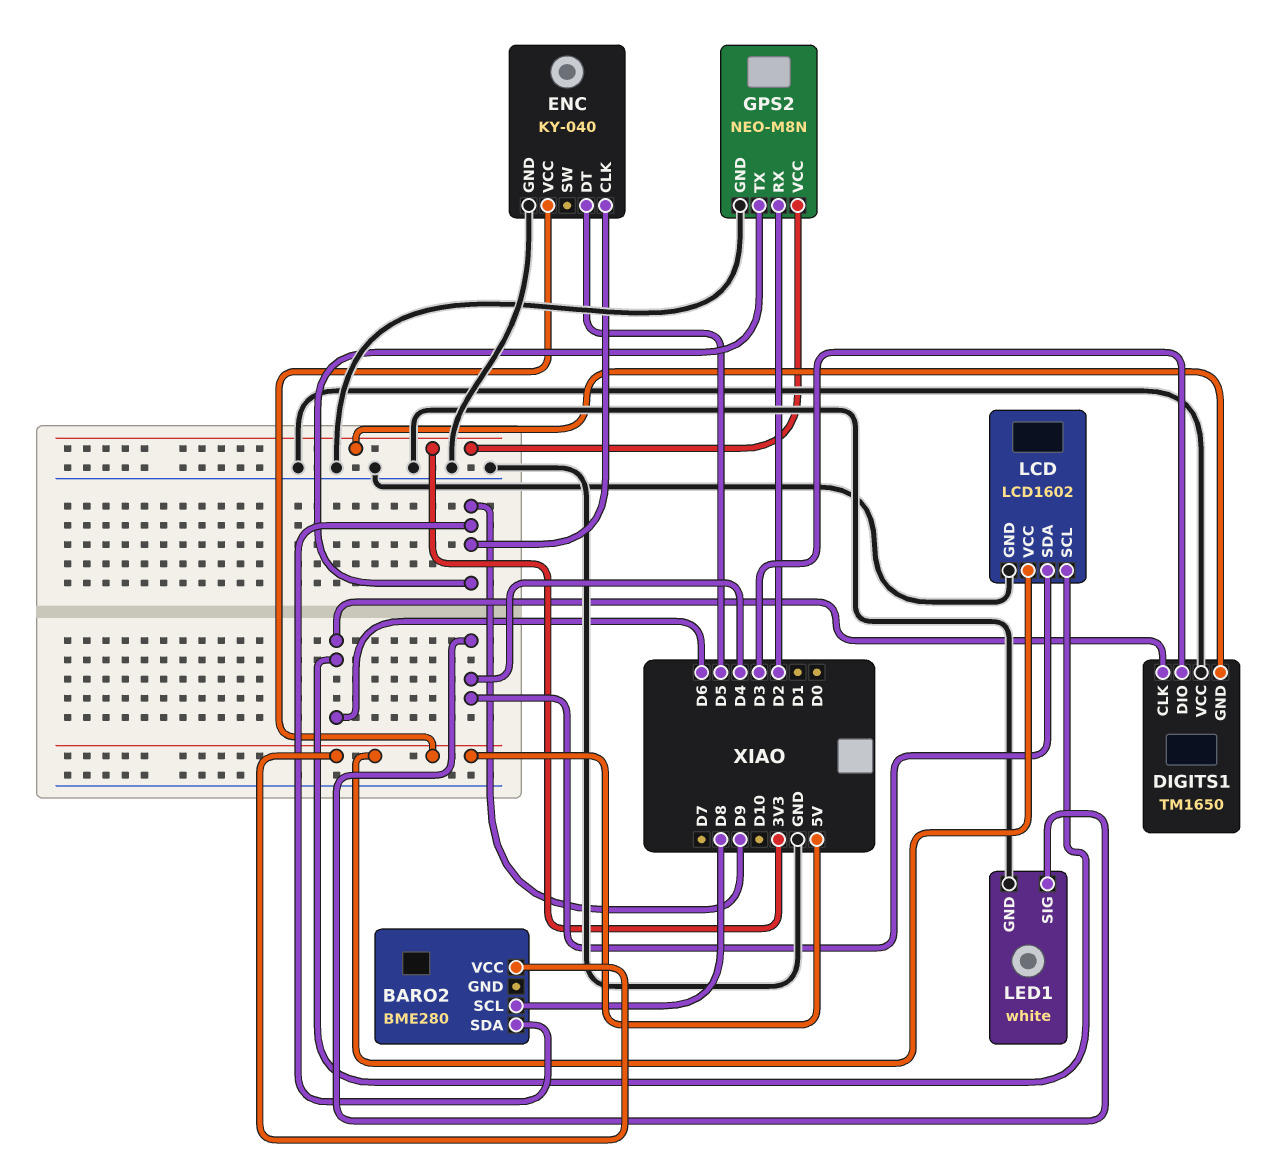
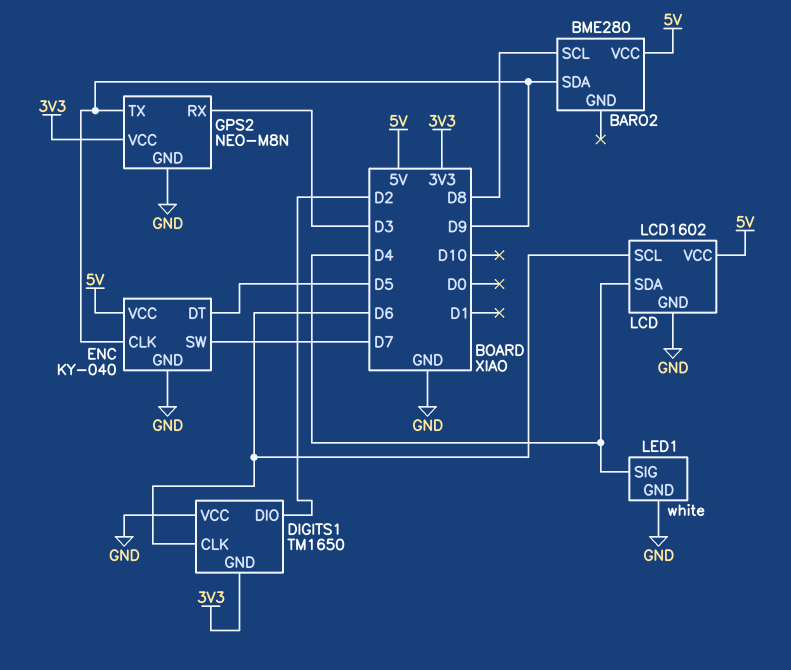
DIGITS1 pin DIO: D3 -> D2
ENC pin SW: none -> D7
GPS2 pin RX: D2 -> D3

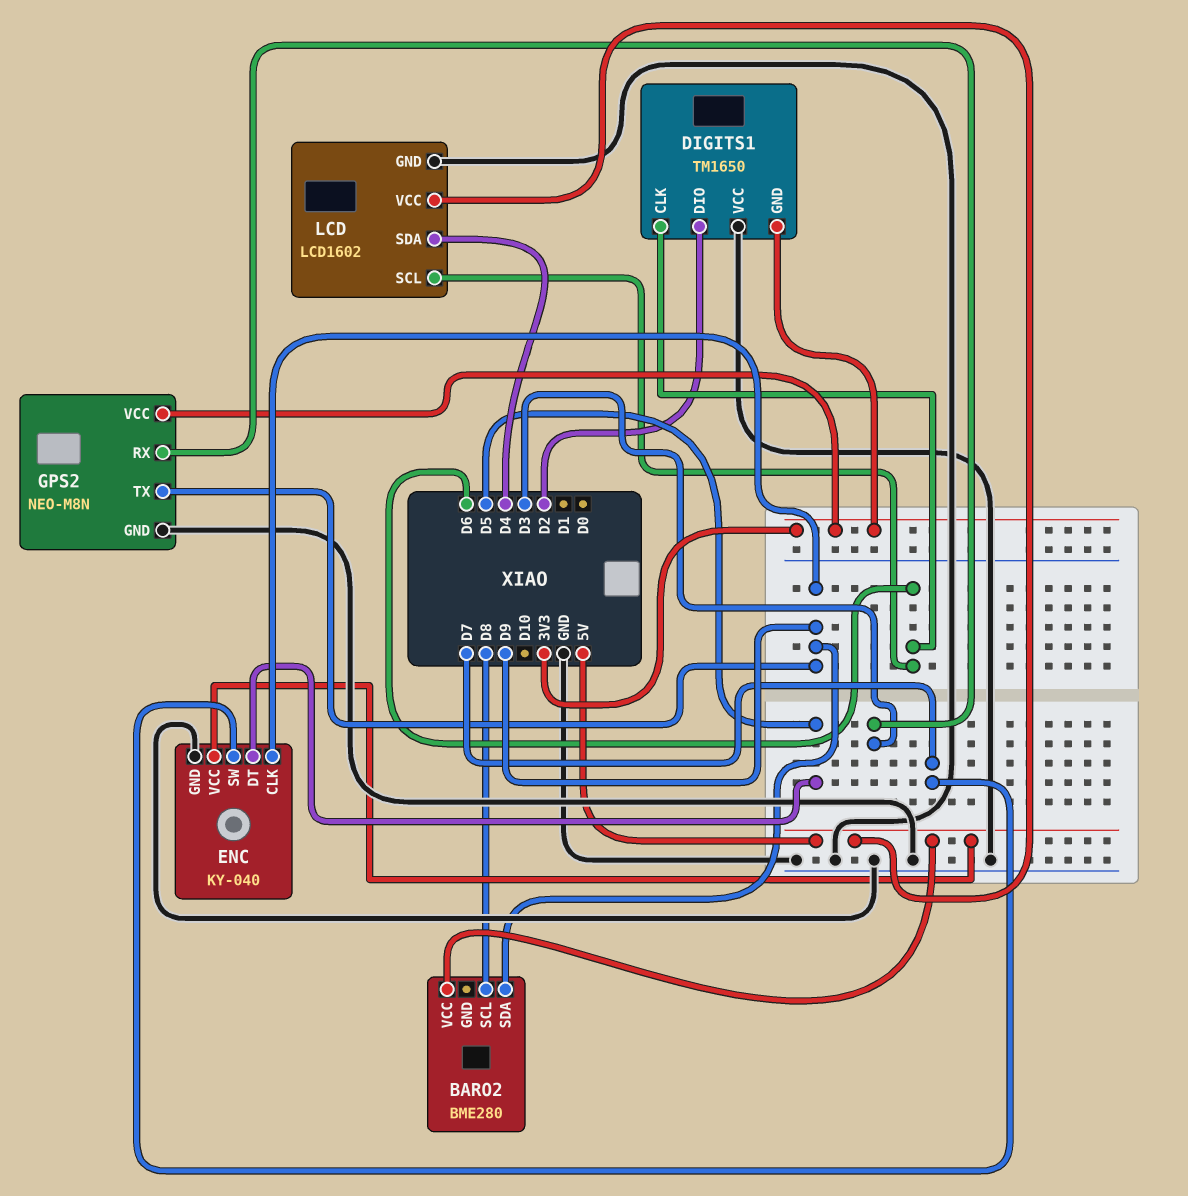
LED1: white -> none
LED1 pin GND: GND -> none
LED1 pin SIG: D4 -> none

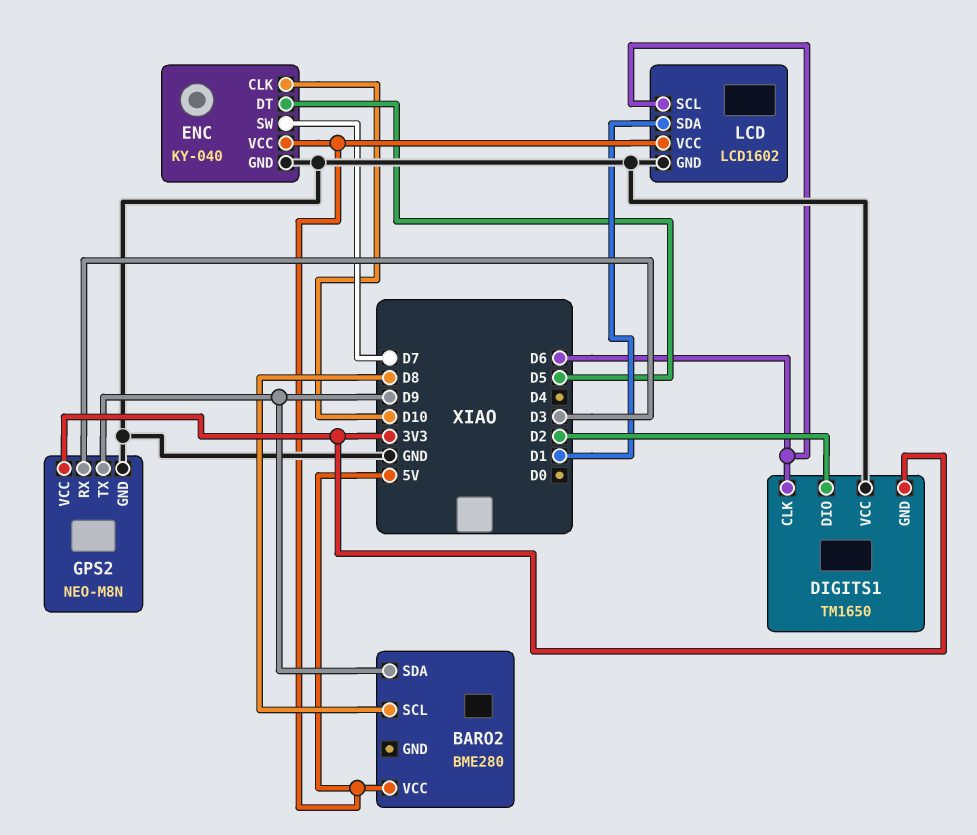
ENC pin CLK: D9 -> D10
LCD pin SDA: D4 -> D1

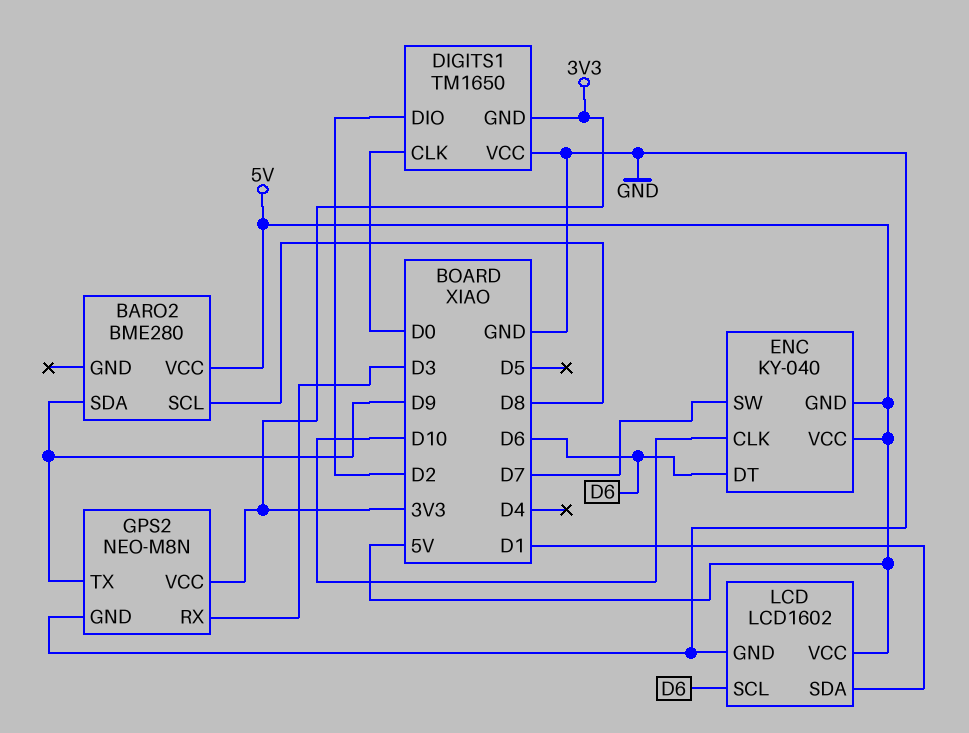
DIGITS1 pin CLK: D6 -> D0
ENC pin DT: D5 -> D6
ENC pin GND: GND -> 5V

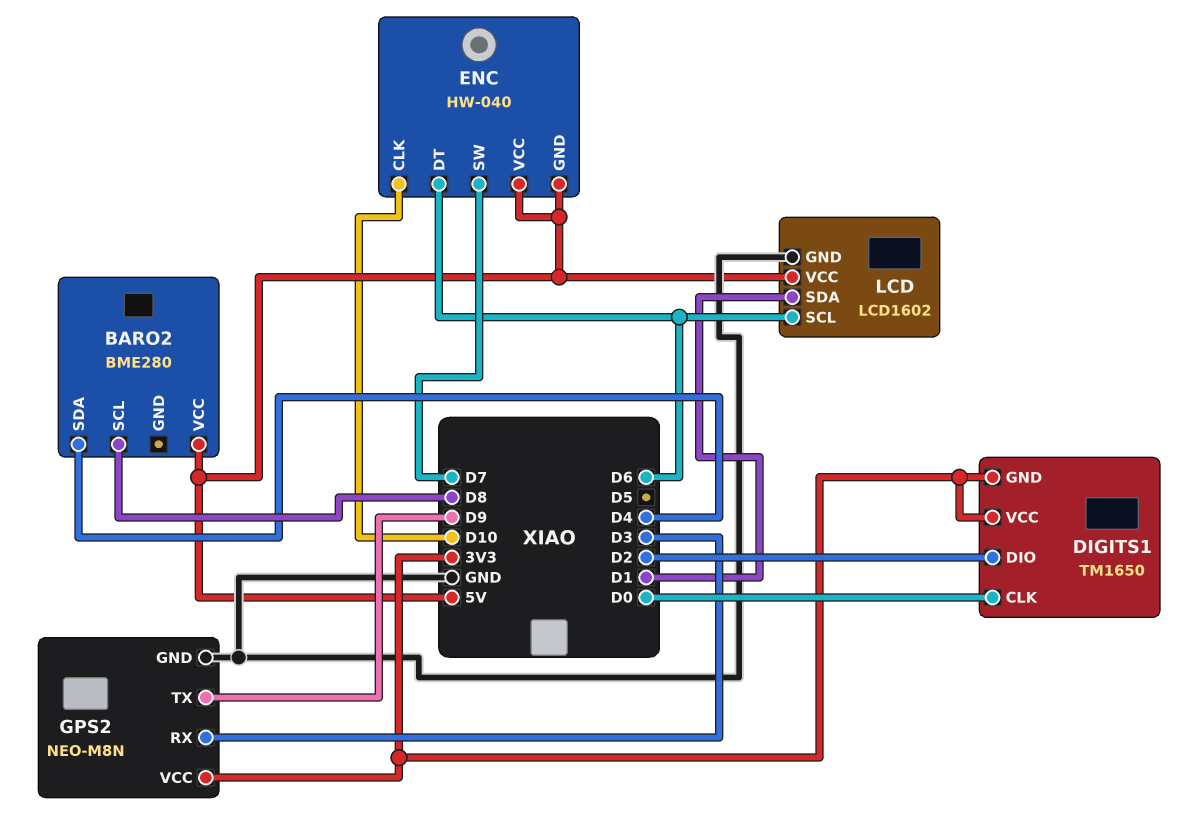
BARO2 pin SDA: D9 -> D4
DIGITS1 pin VCC: GND -> 3V3
ENC: KY-040 -> HW-040

